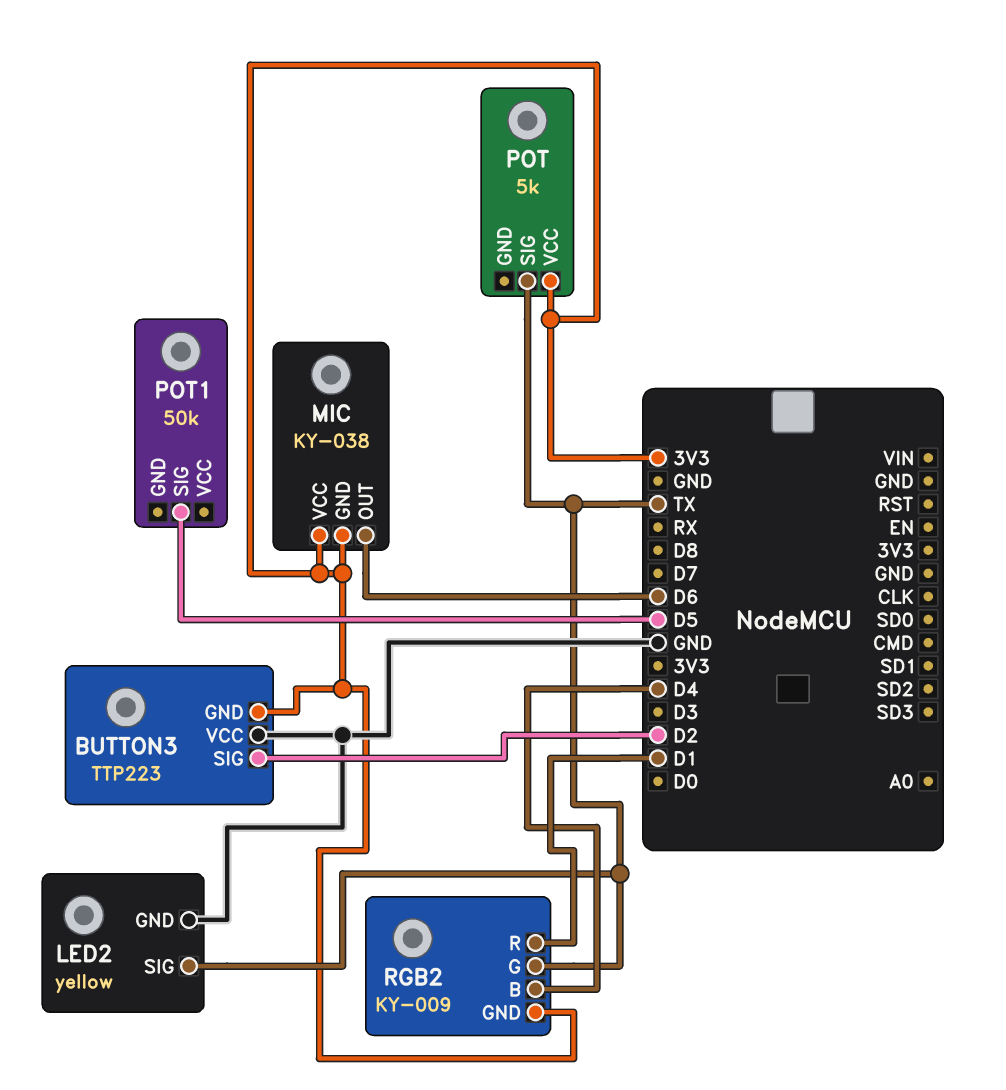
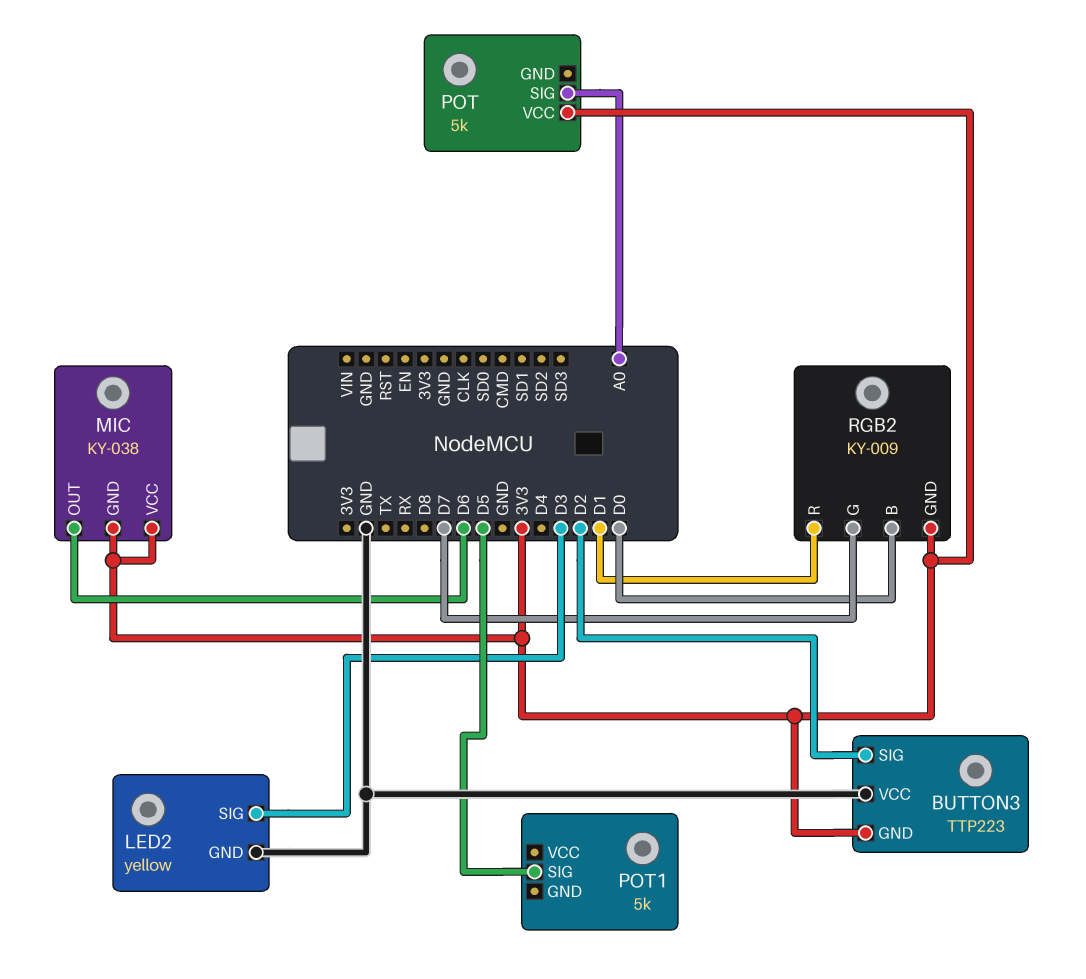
LED2 pin SIG: TX -> D3
POT pin SIG: TX -> A0
POT1: 50k -> 5k
RGB2 pin B: D4 -> D0
RGB2 pin G: TX -> D7

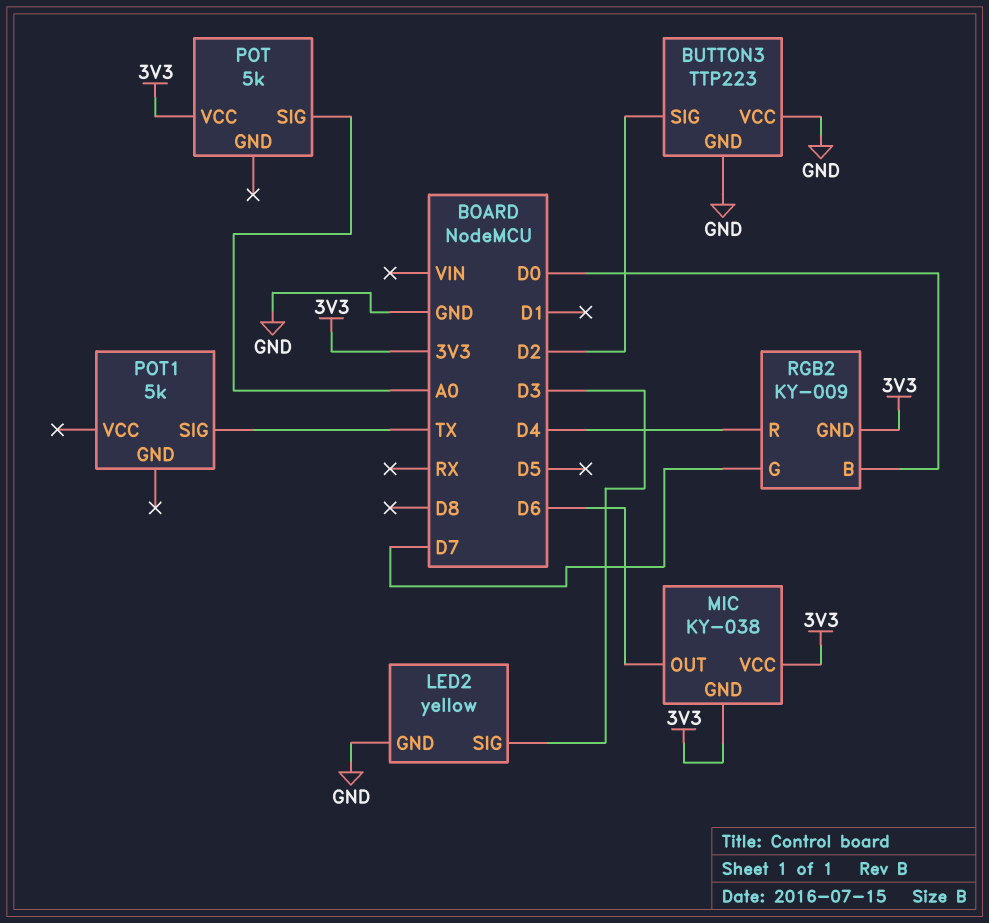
BUTTON3 pin GND: 3V3 -> GND
POT1 pin SIG: D5 -> TX
RGB2 pin R: D1 -> D4

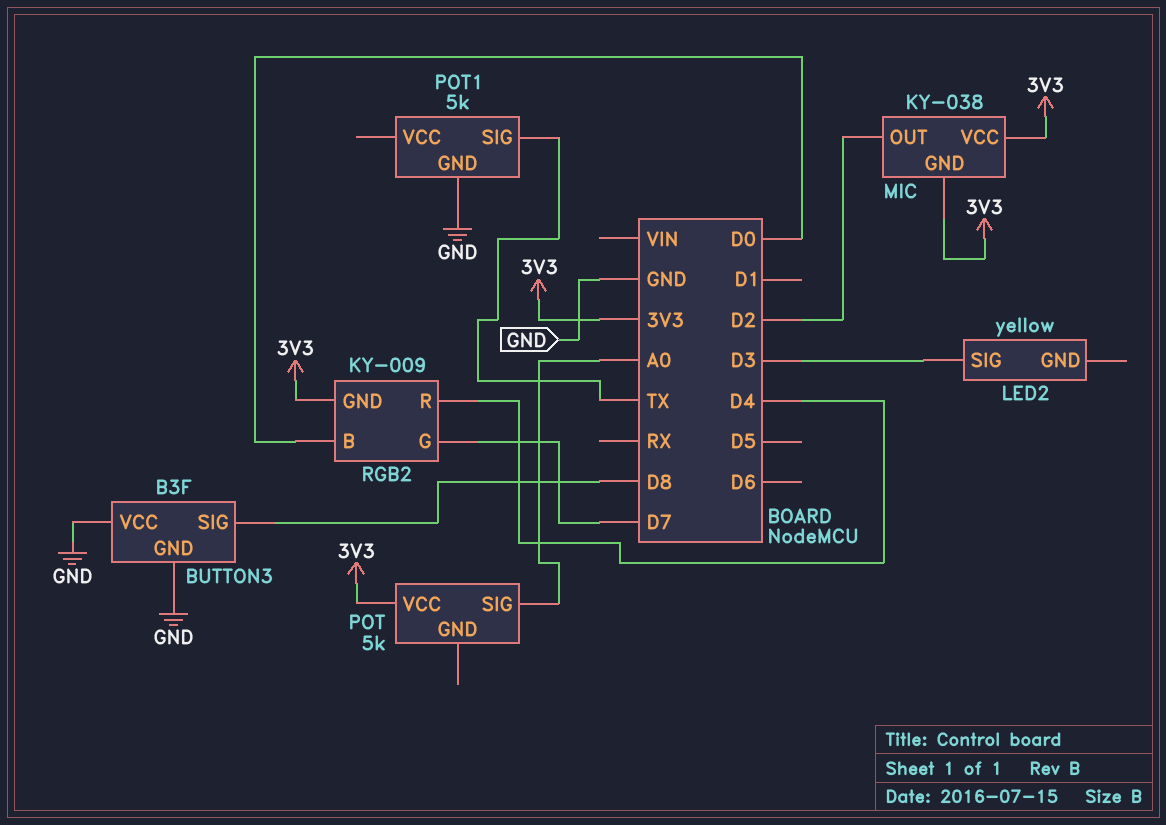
BUTTON3: TTP223 -> B3F
BUTTON3 pin SIG: D2 -> D8
LED2 pin GND: GND -> none
MIC pin OUT: D6 -> D2
POT1 pin GND: none -> GND

